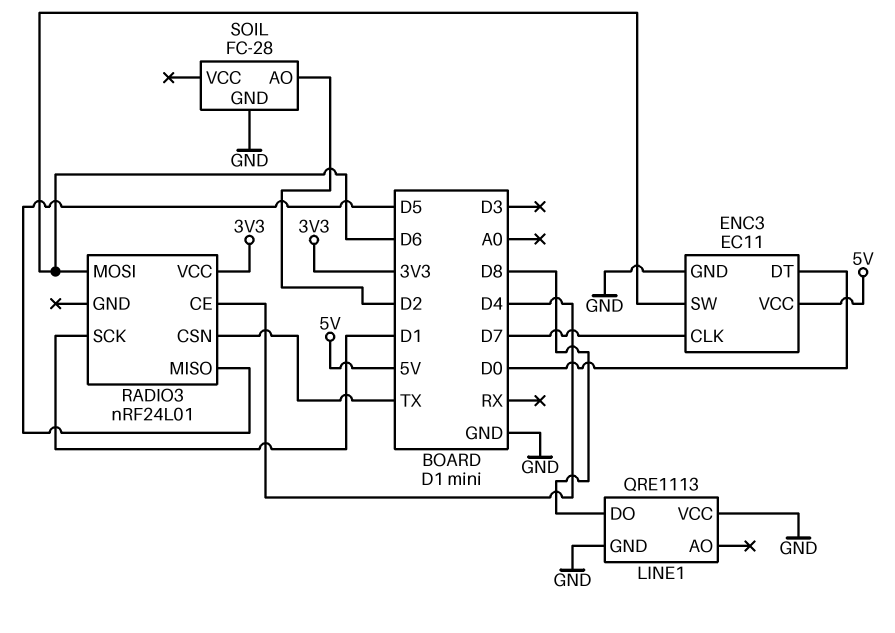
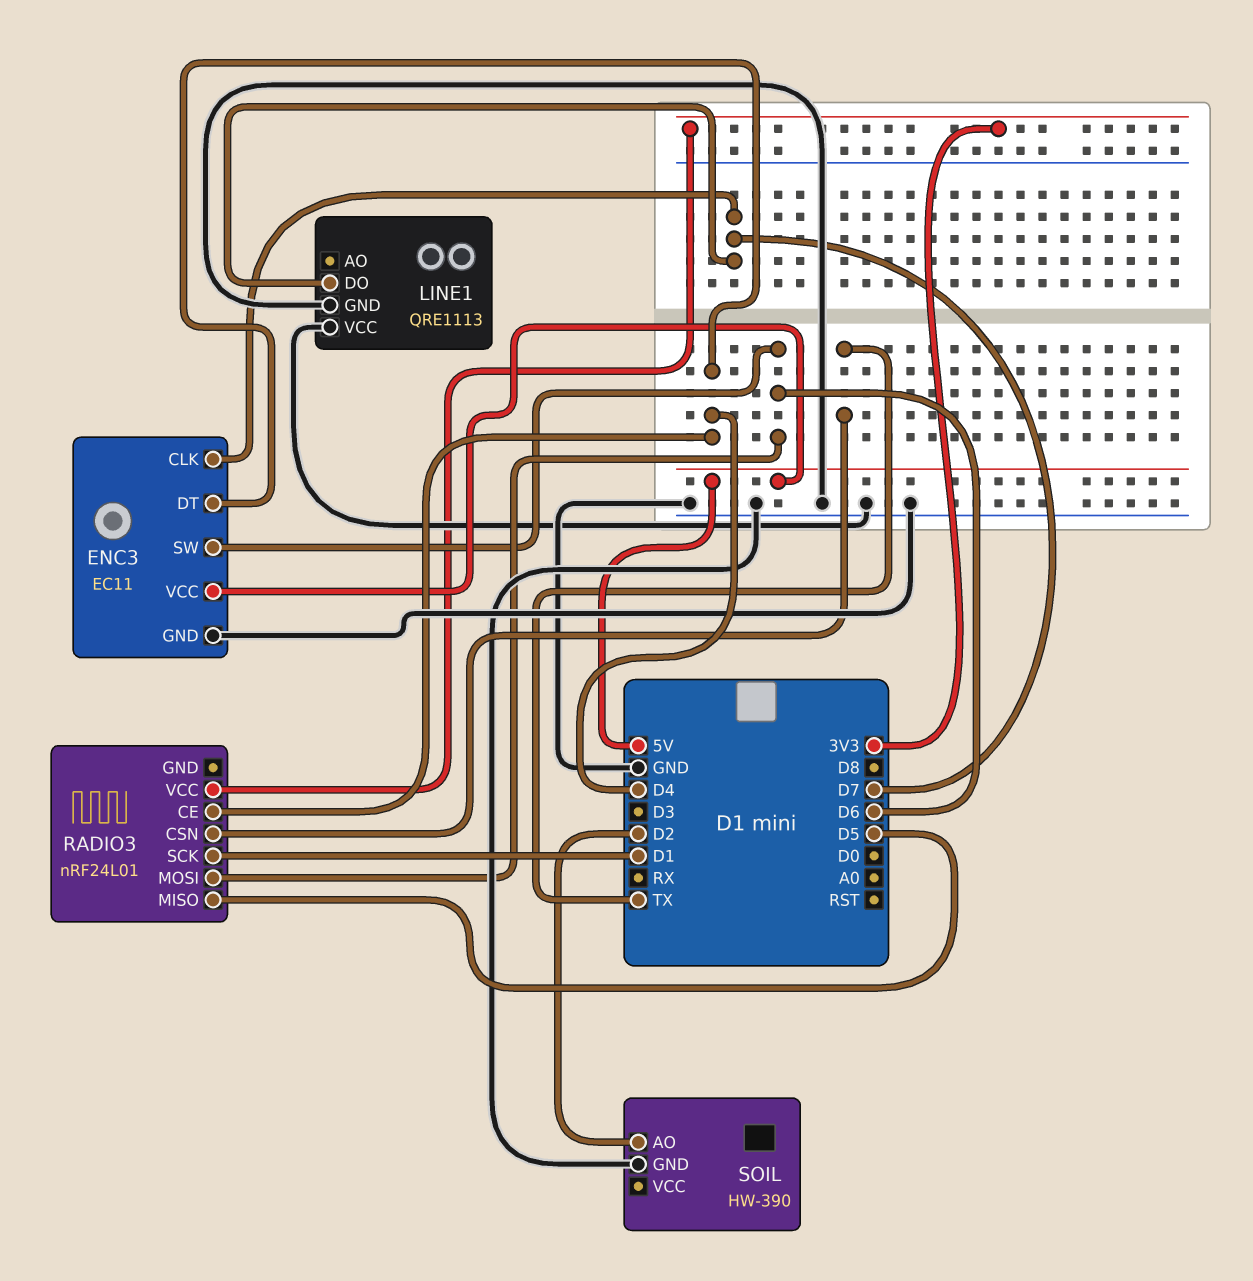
ENC3 pin DT: D0 -> D4
LINE1 pin DO: D8 -> D7
SOIL: FC-28 -> HW-390

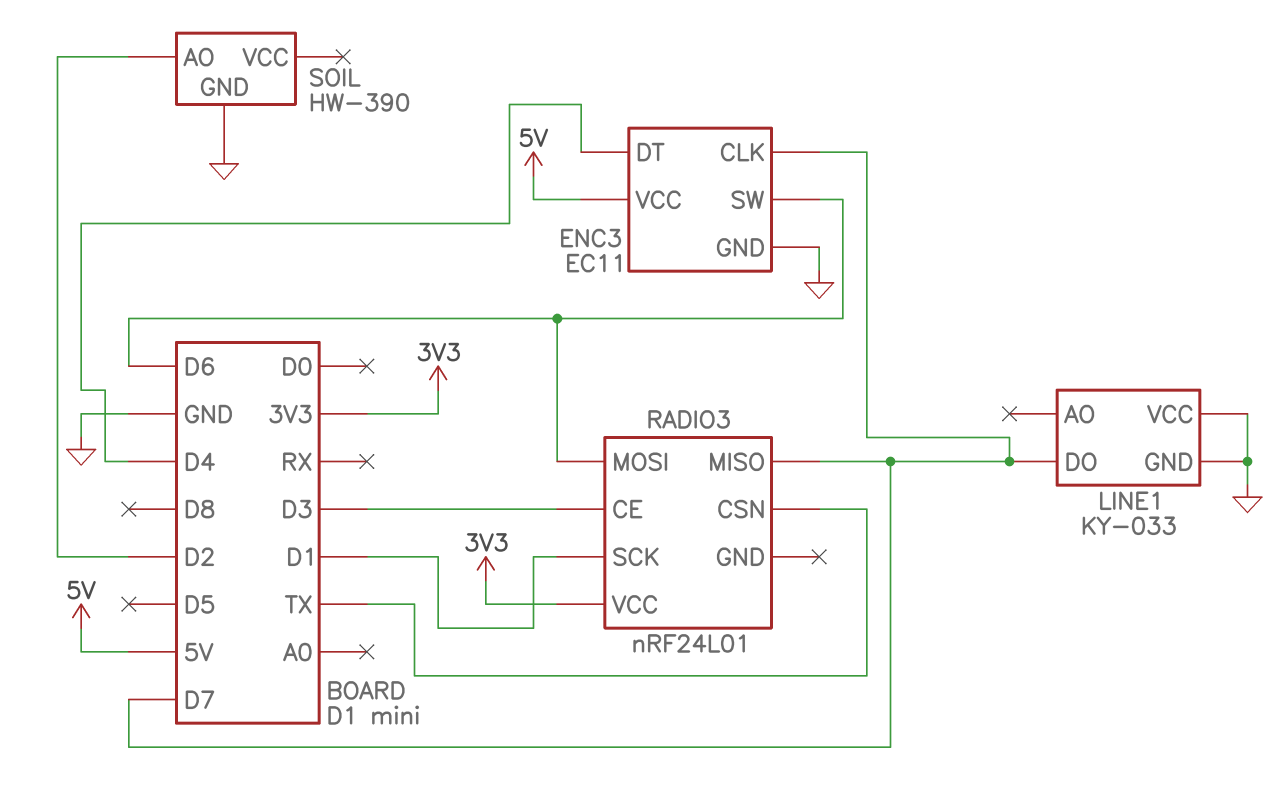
LINE1: QRE1113 -> KY-033
RADIO3 pin CE: D4 -> D3
RADIO3 pin MISO: D5 -> D7

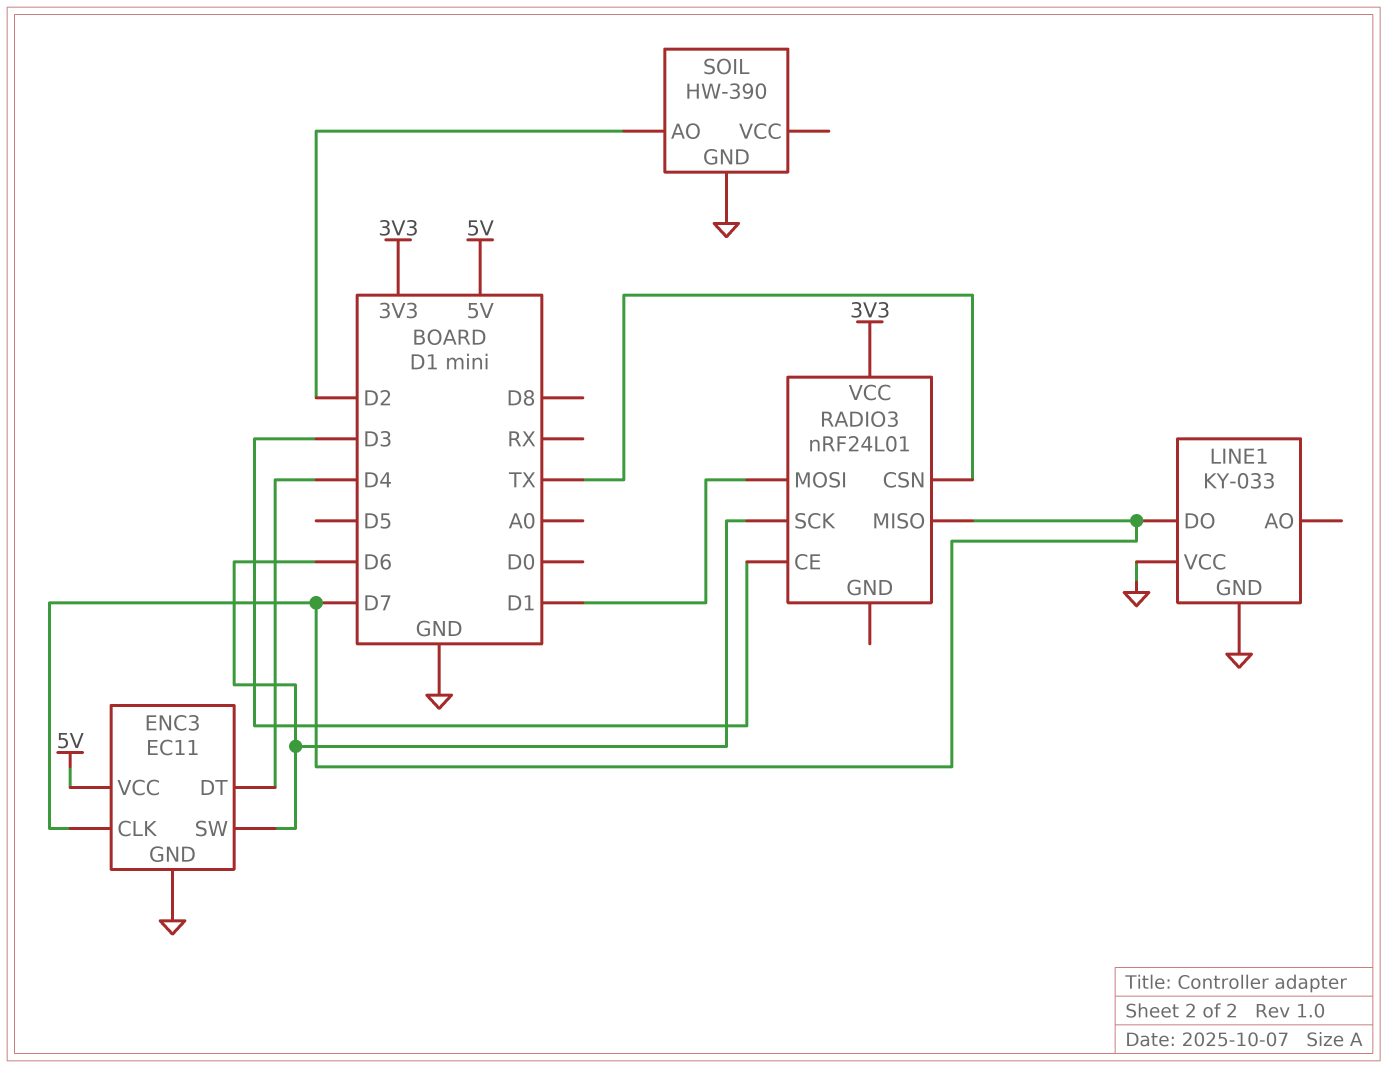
RADIO3 pin MOSI: D6 -> D1
RADIO3 pin SCK: D1 -> D6

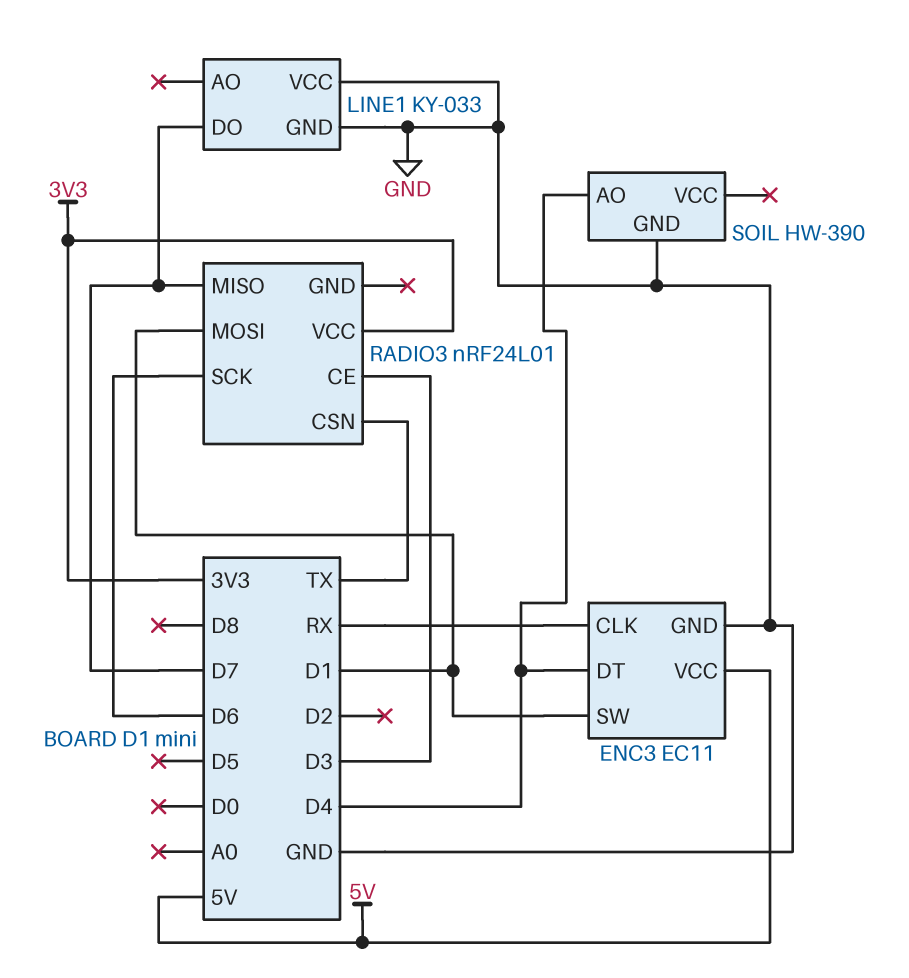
ENC3 pin CLK: D7 -> RX
ENC3 pin SW: D6 -> D1
SOIL pin AO: D2 -> D4

